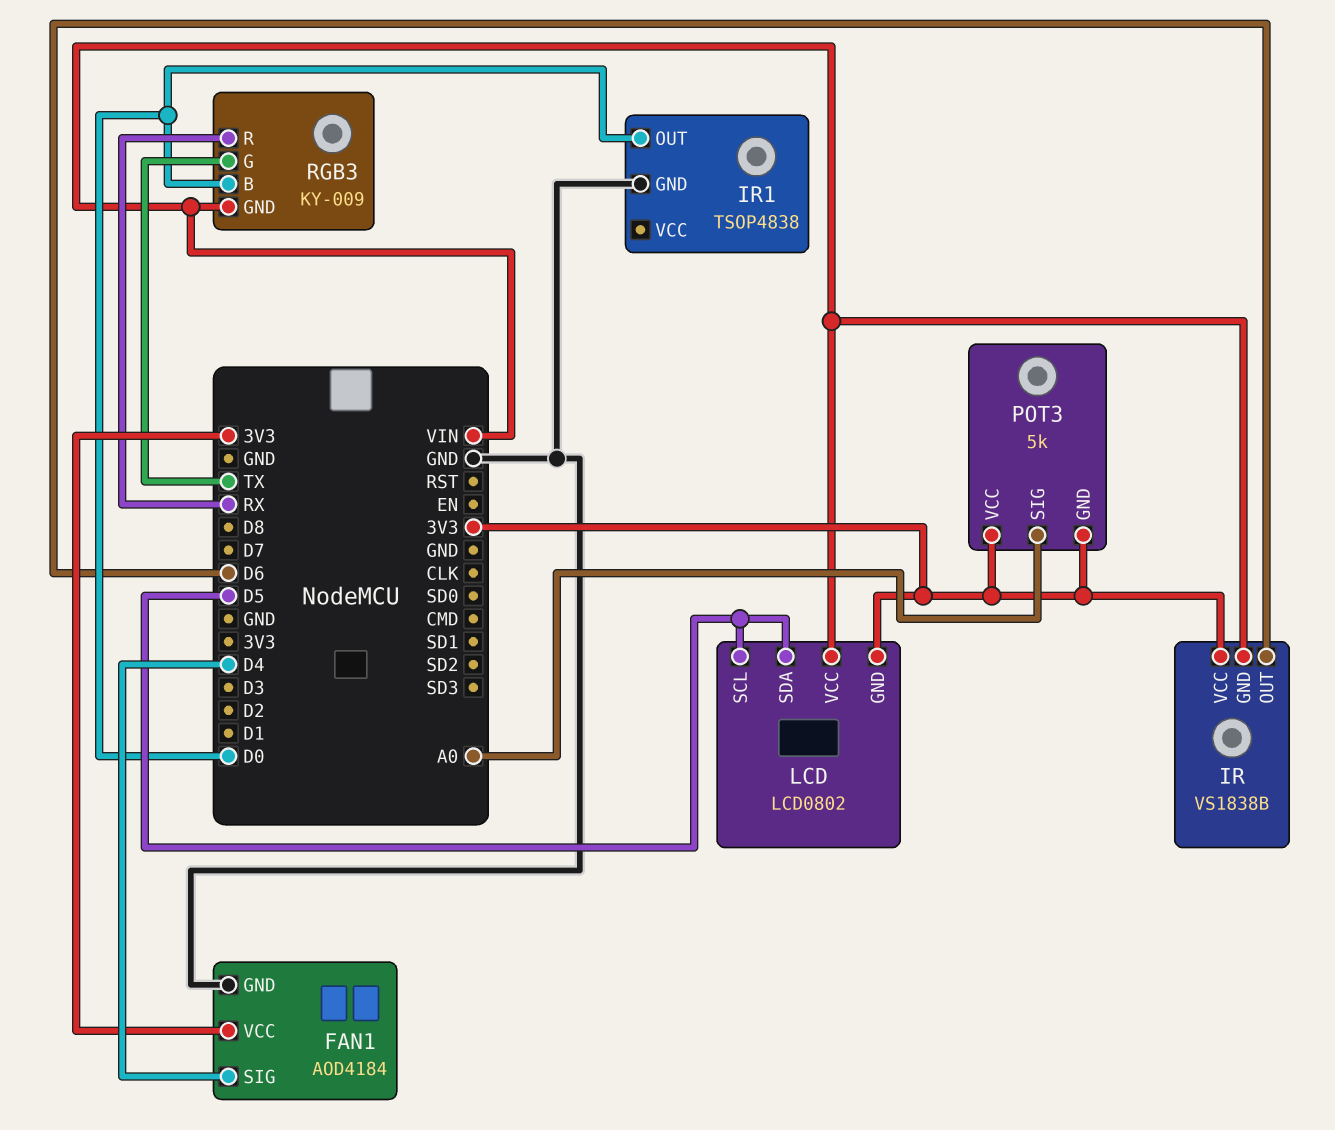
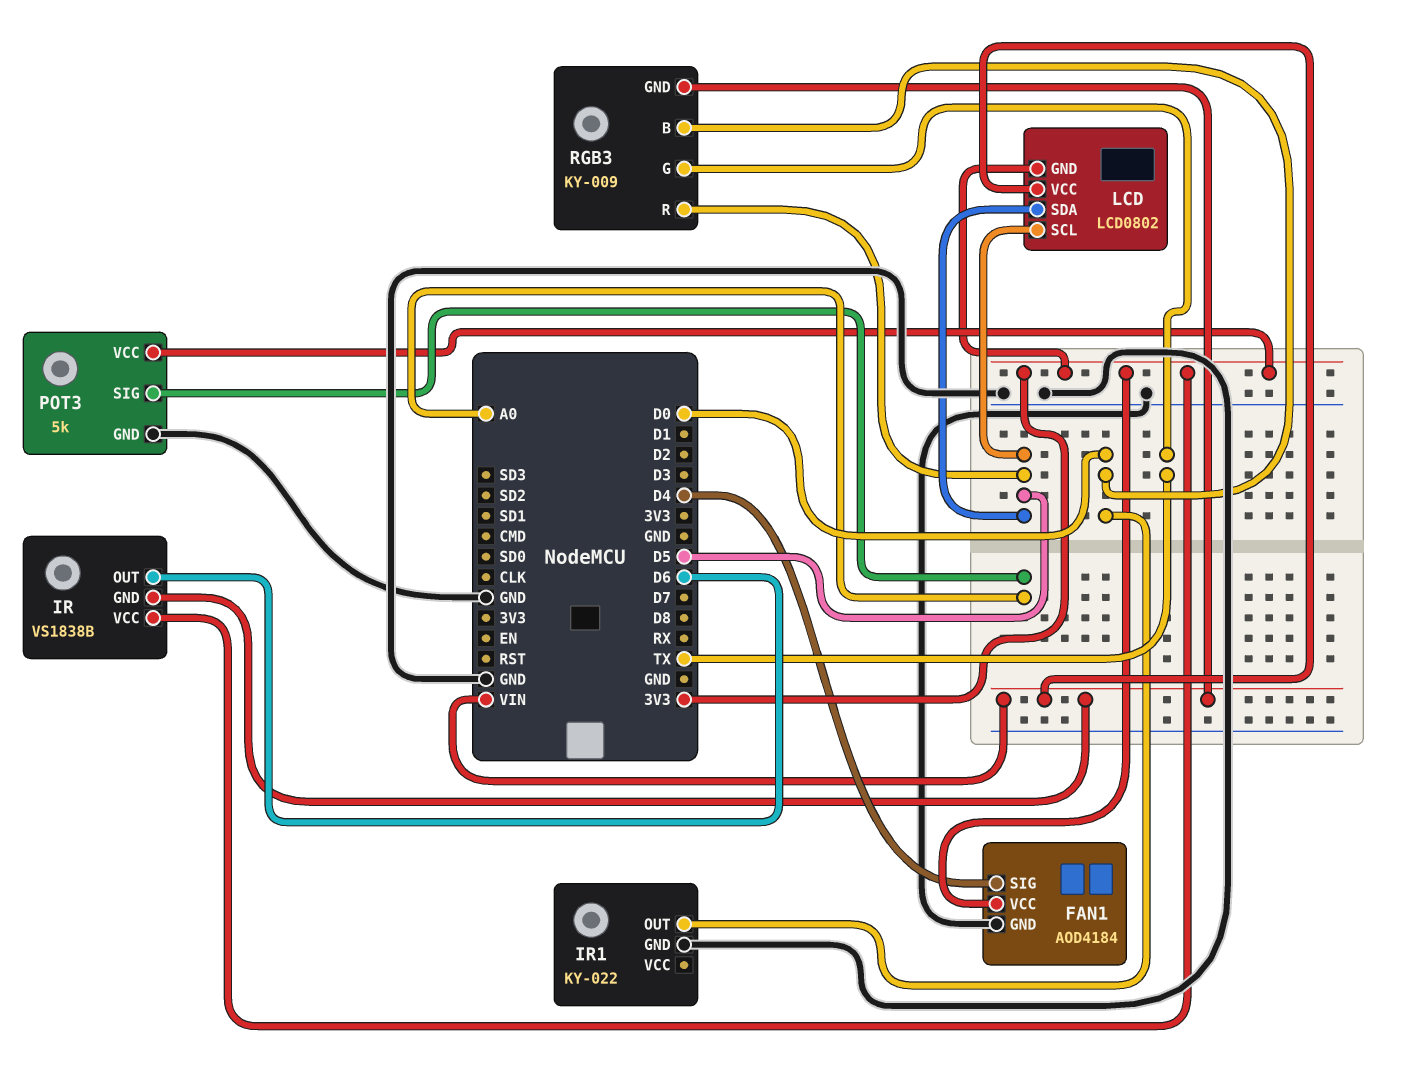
IR1: TSOP4838 -> KY-022
POT3 pin GND: 3V3 -> GND
RGB3 pin R: RX -> D5

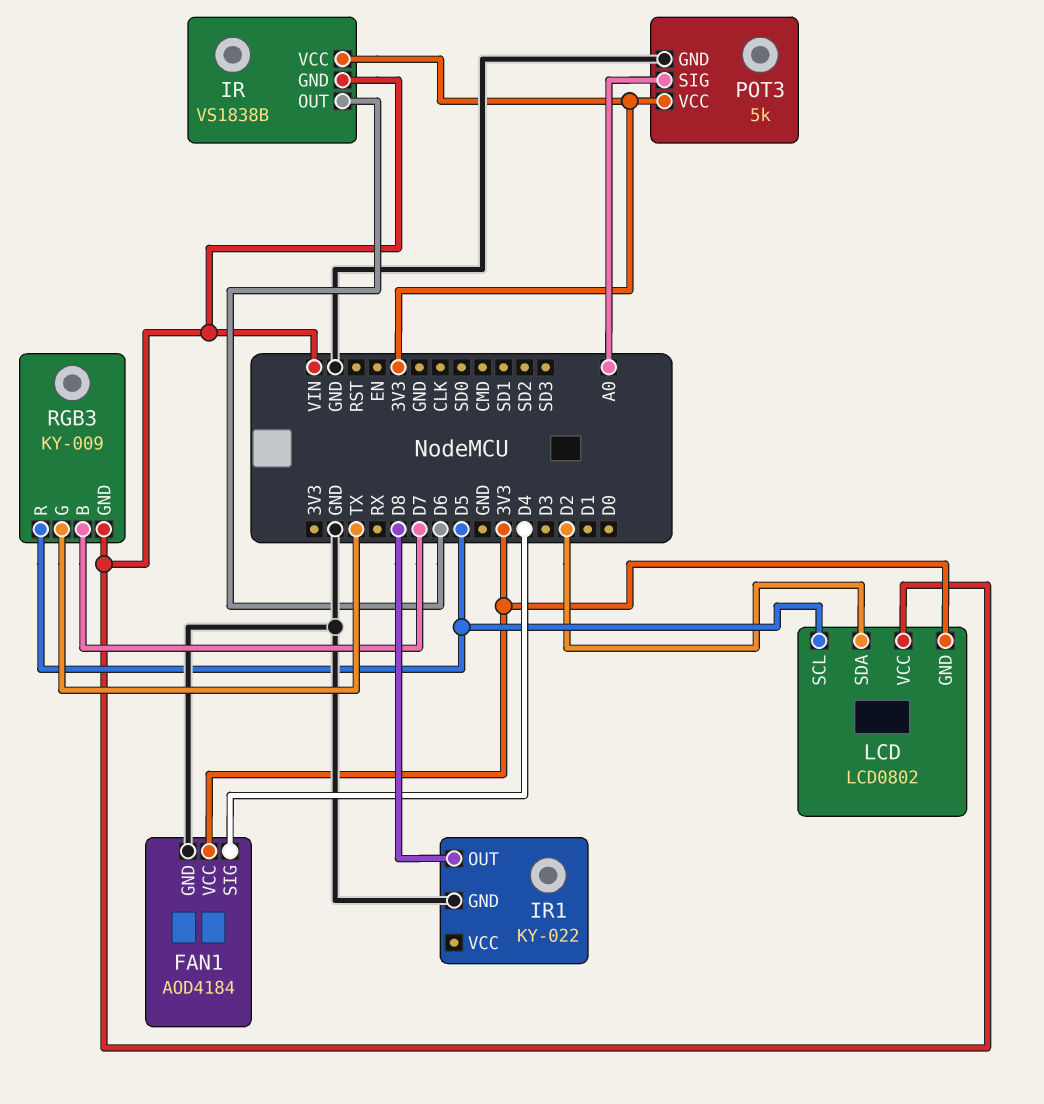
IR1 pin OUT: D0 -> D8
LCD pin SDA: D5 -> D2
RGB3 pin B: D0 -> D7

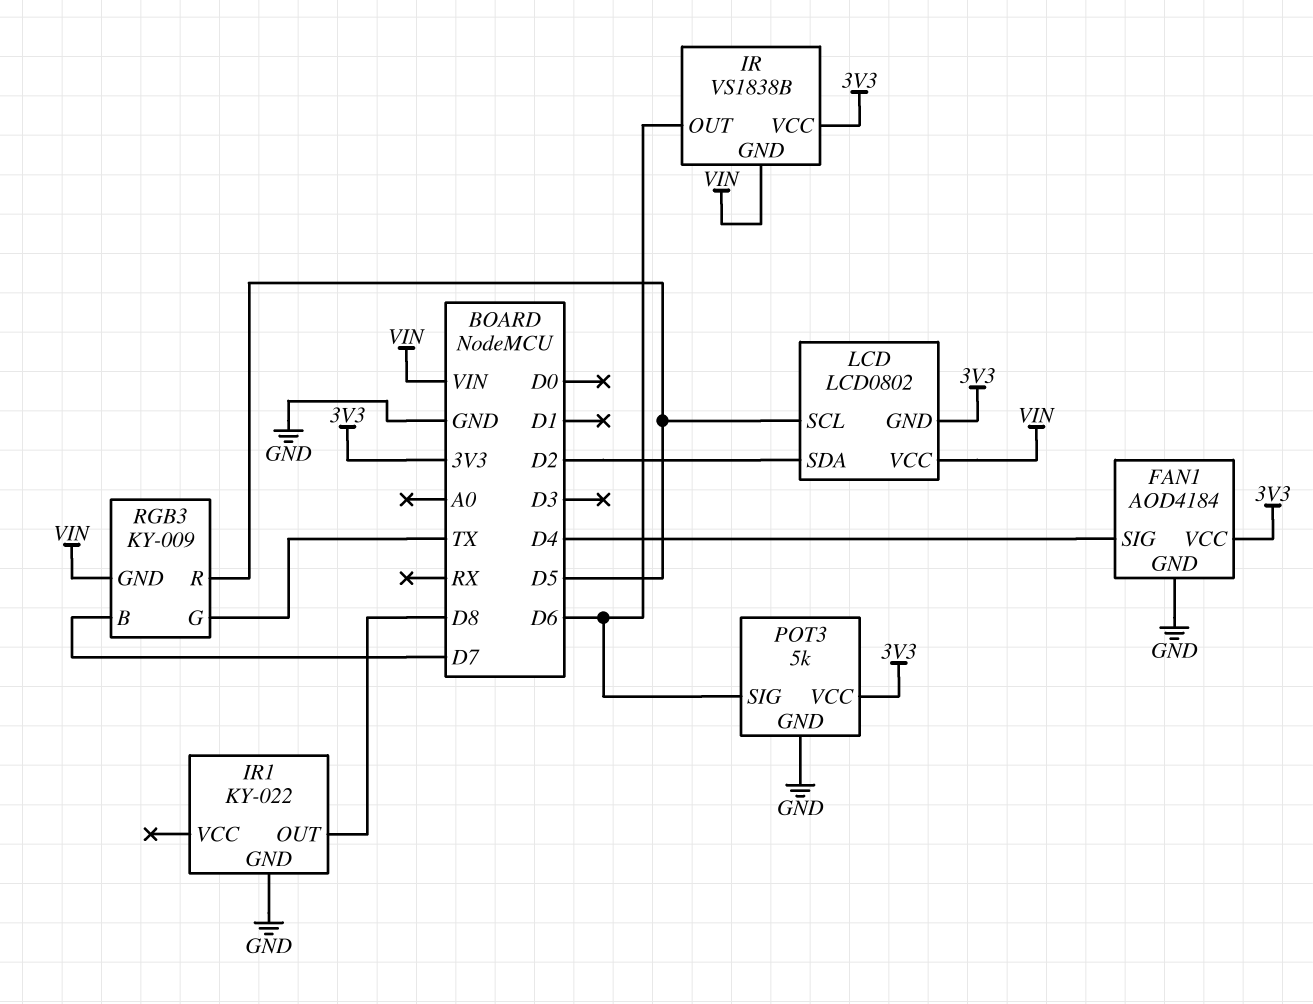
POT3 pin SIG: A0 -> D6

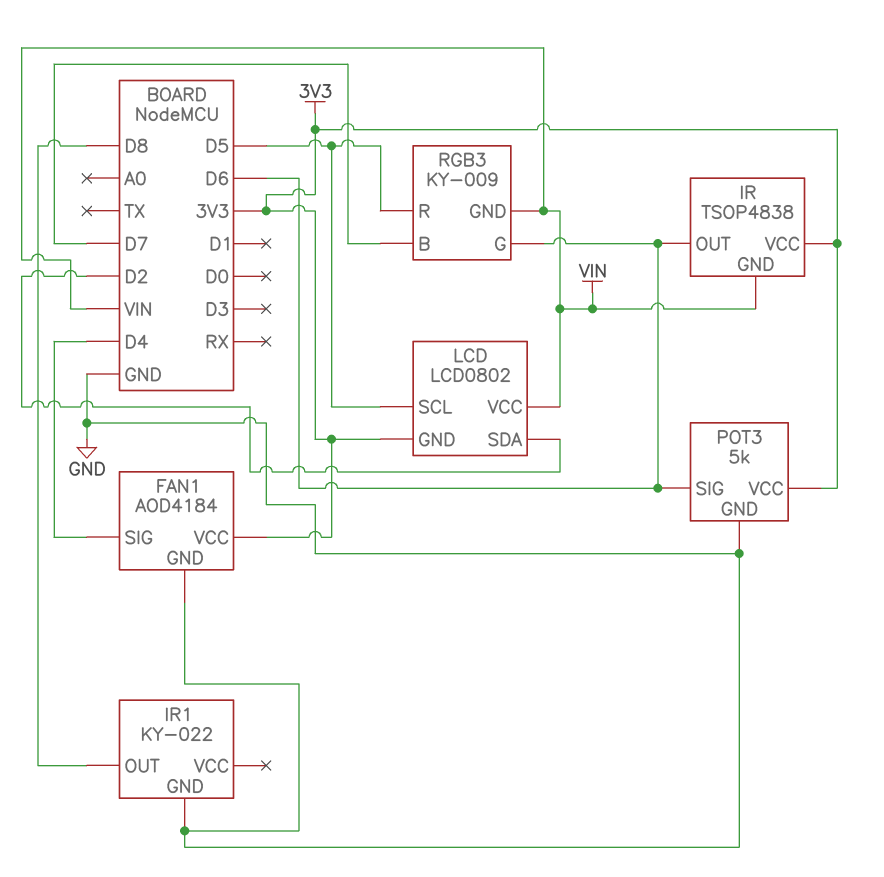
IR: VS1838B -> TSOP4838
RGB3 pin G: TX -> D6

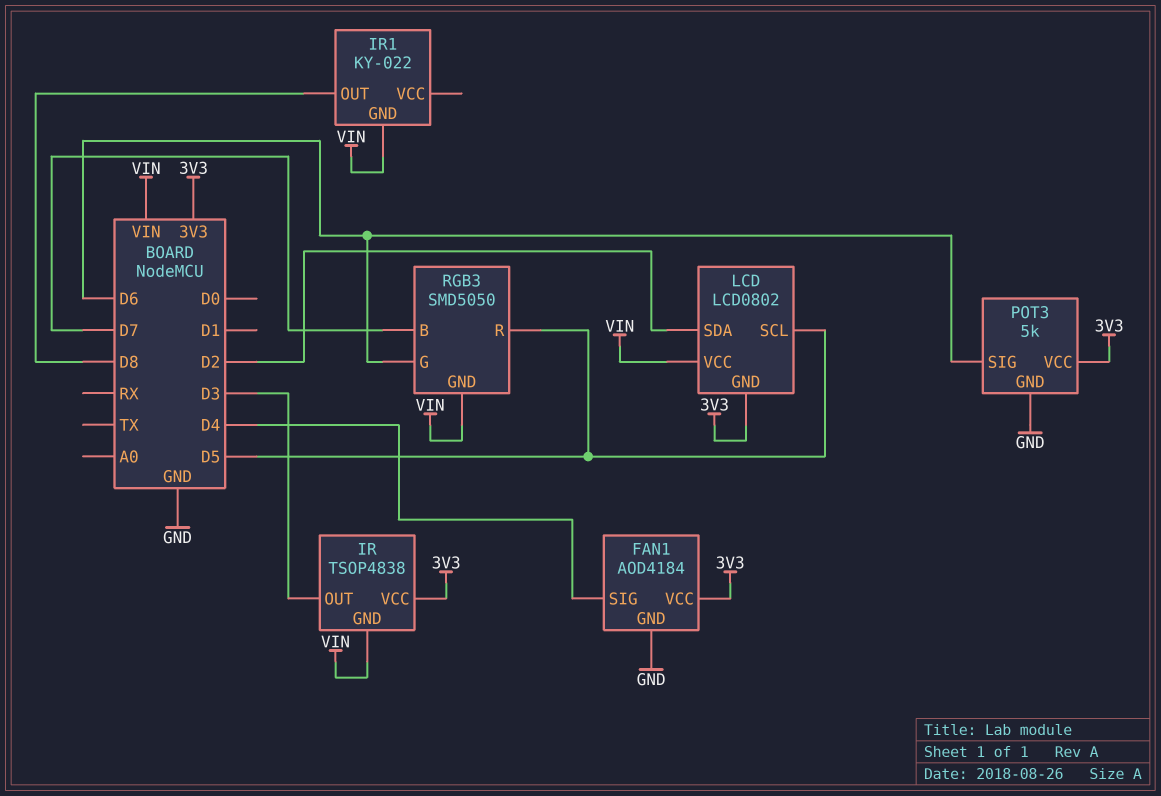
IR pin OUT: D6 -> D3
IR1 pin GND: GND -> VIN
RGB3: KY-009 -> SMD5050

